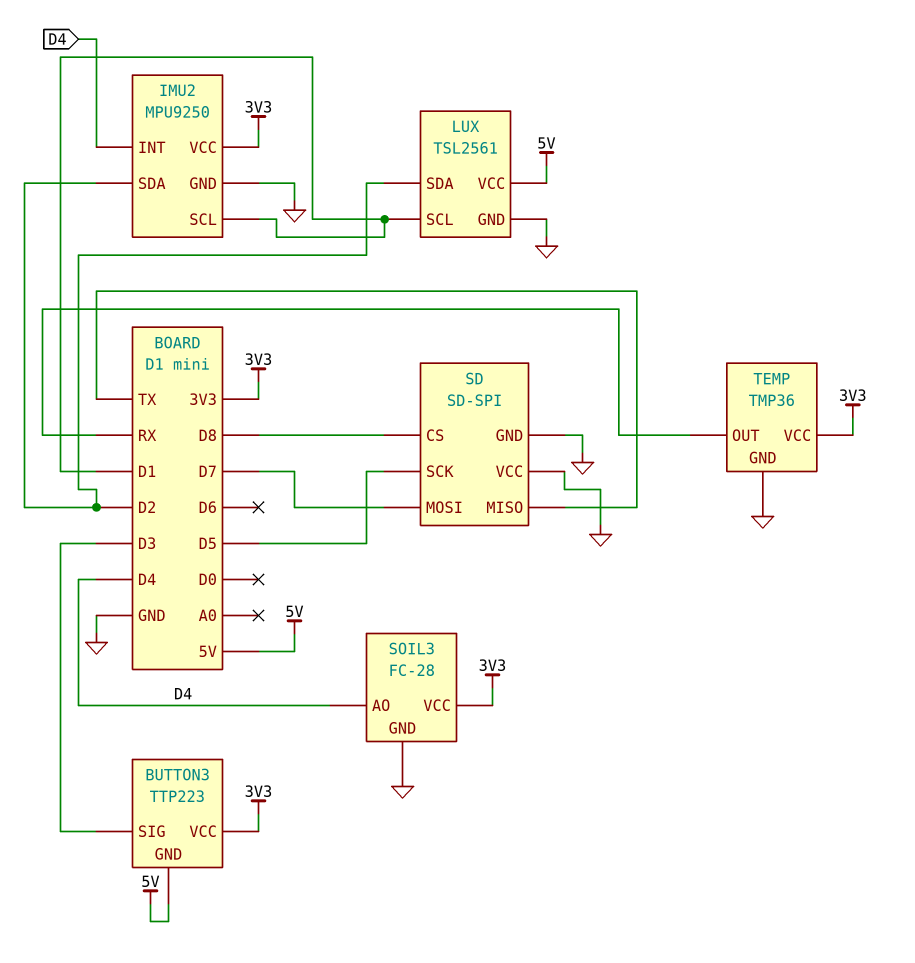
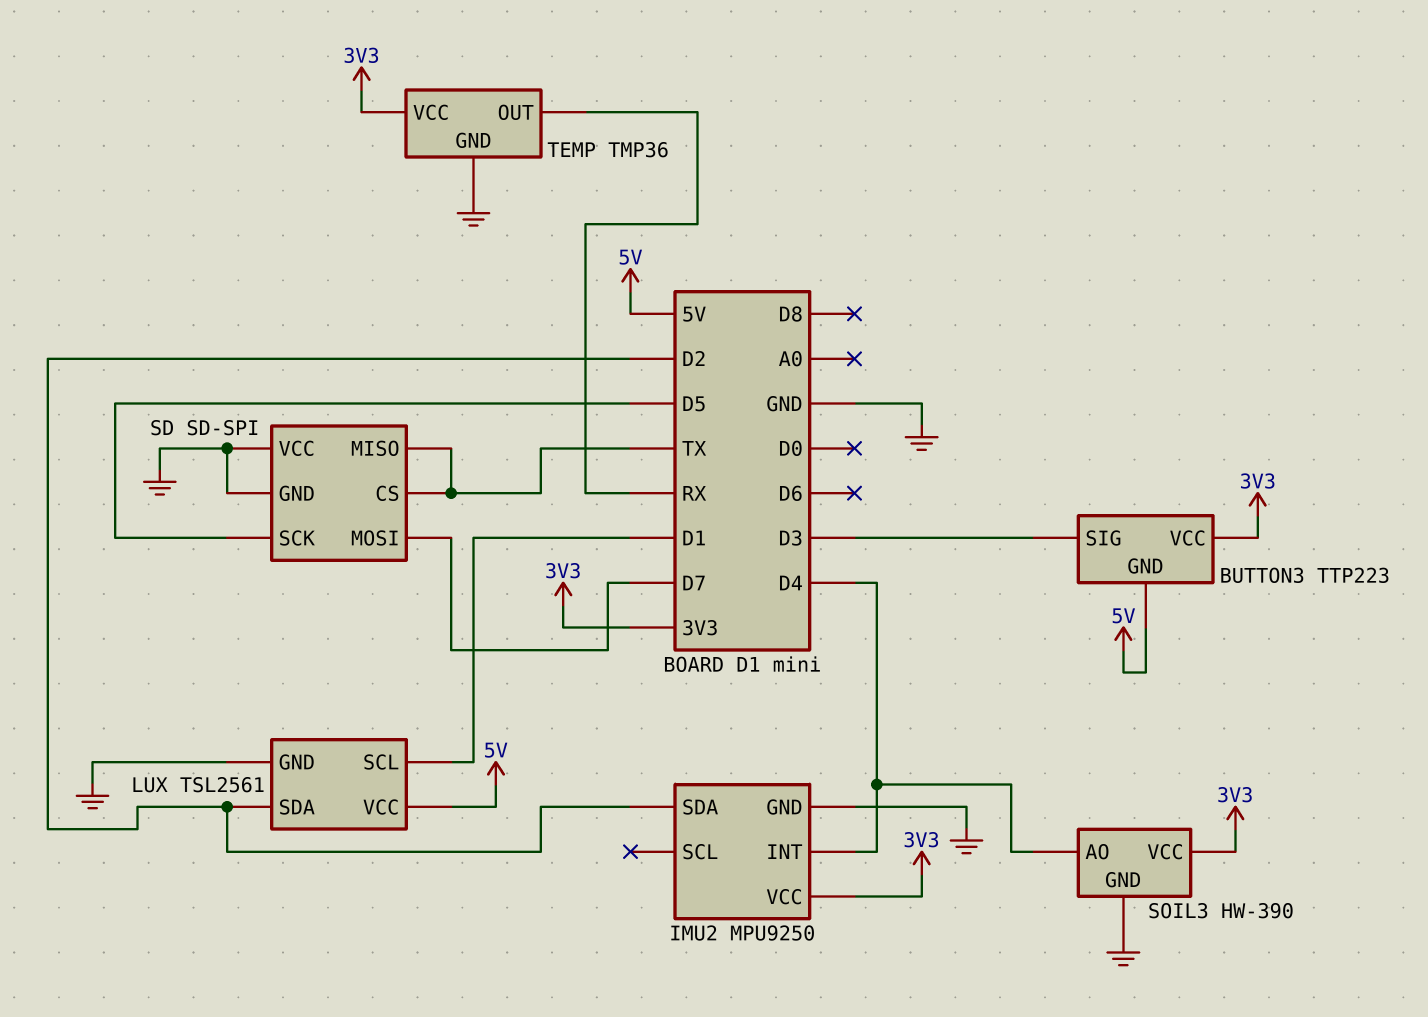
IMU2 pin SCL: D1 -> none
SD pin CS: D8 -> TX
SOIL3: FC-28 -> HW-390

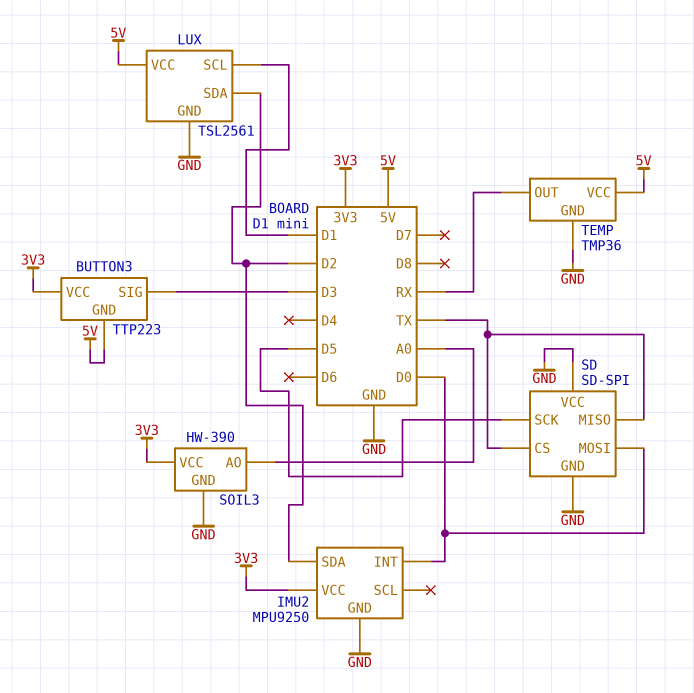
IMU2 pin INT: D4 -> D0
SD pin MOSI: D7 -> D0
SOIL3 pin AO: D4 -> A0
TEMP pin VCC: 3V3 -> 5V

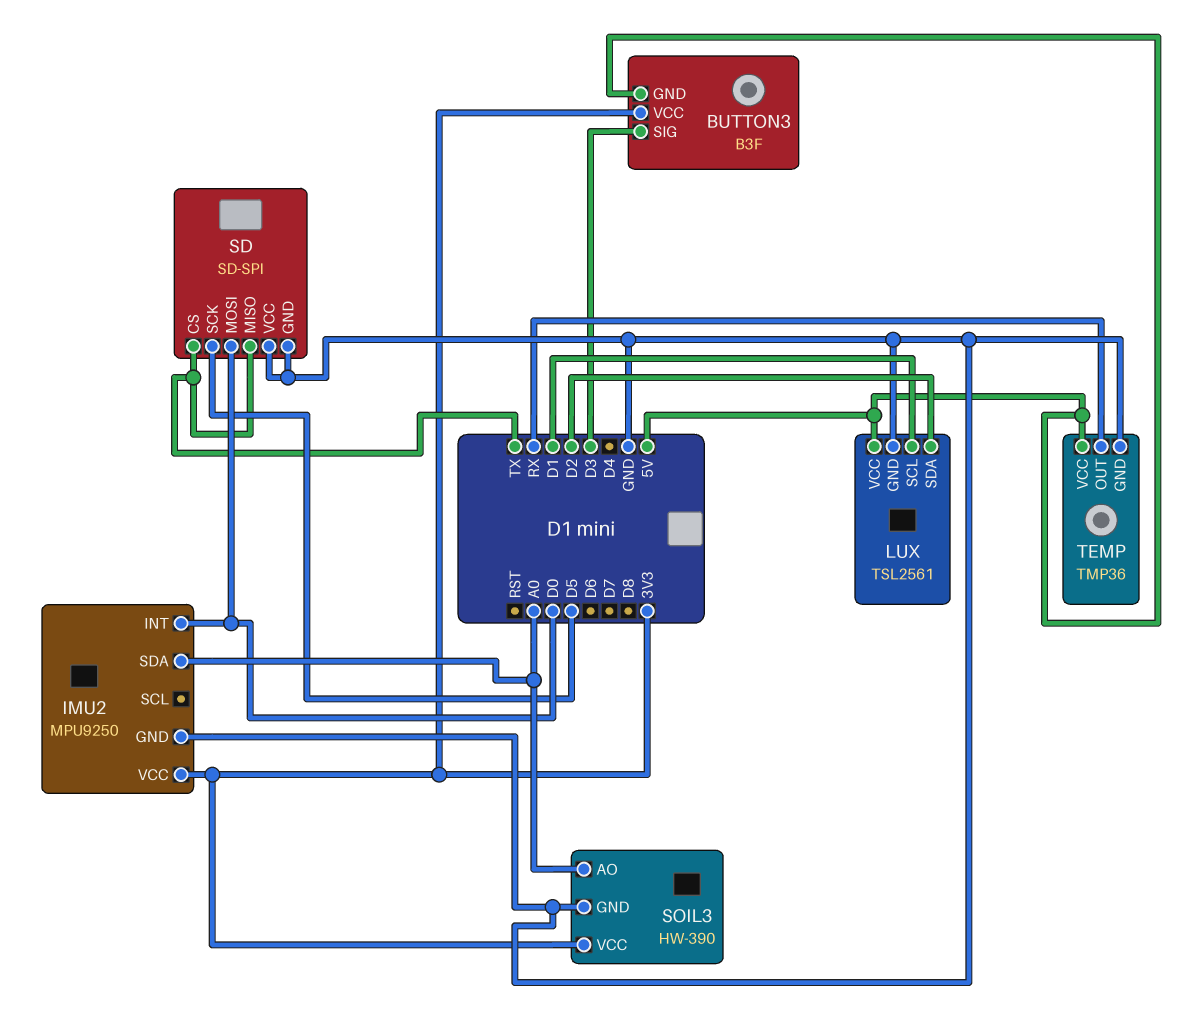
BUTTON3: TTP223 -> B3F
IMU2 pin SDA: D2 -> A0

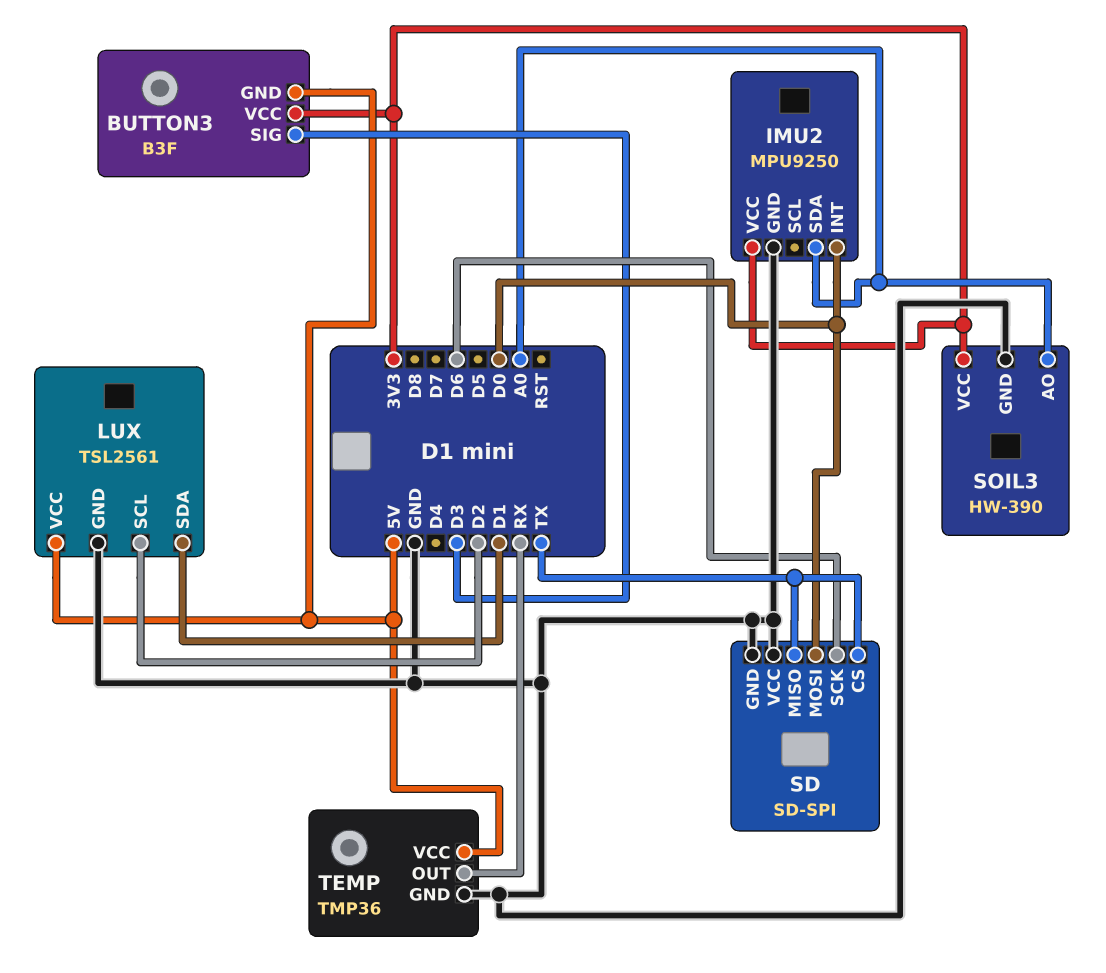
LUX pin SCL: D1 -> D2
LUX pin SDA: D2 -> D1
SD pin SCK: D5 -> D6

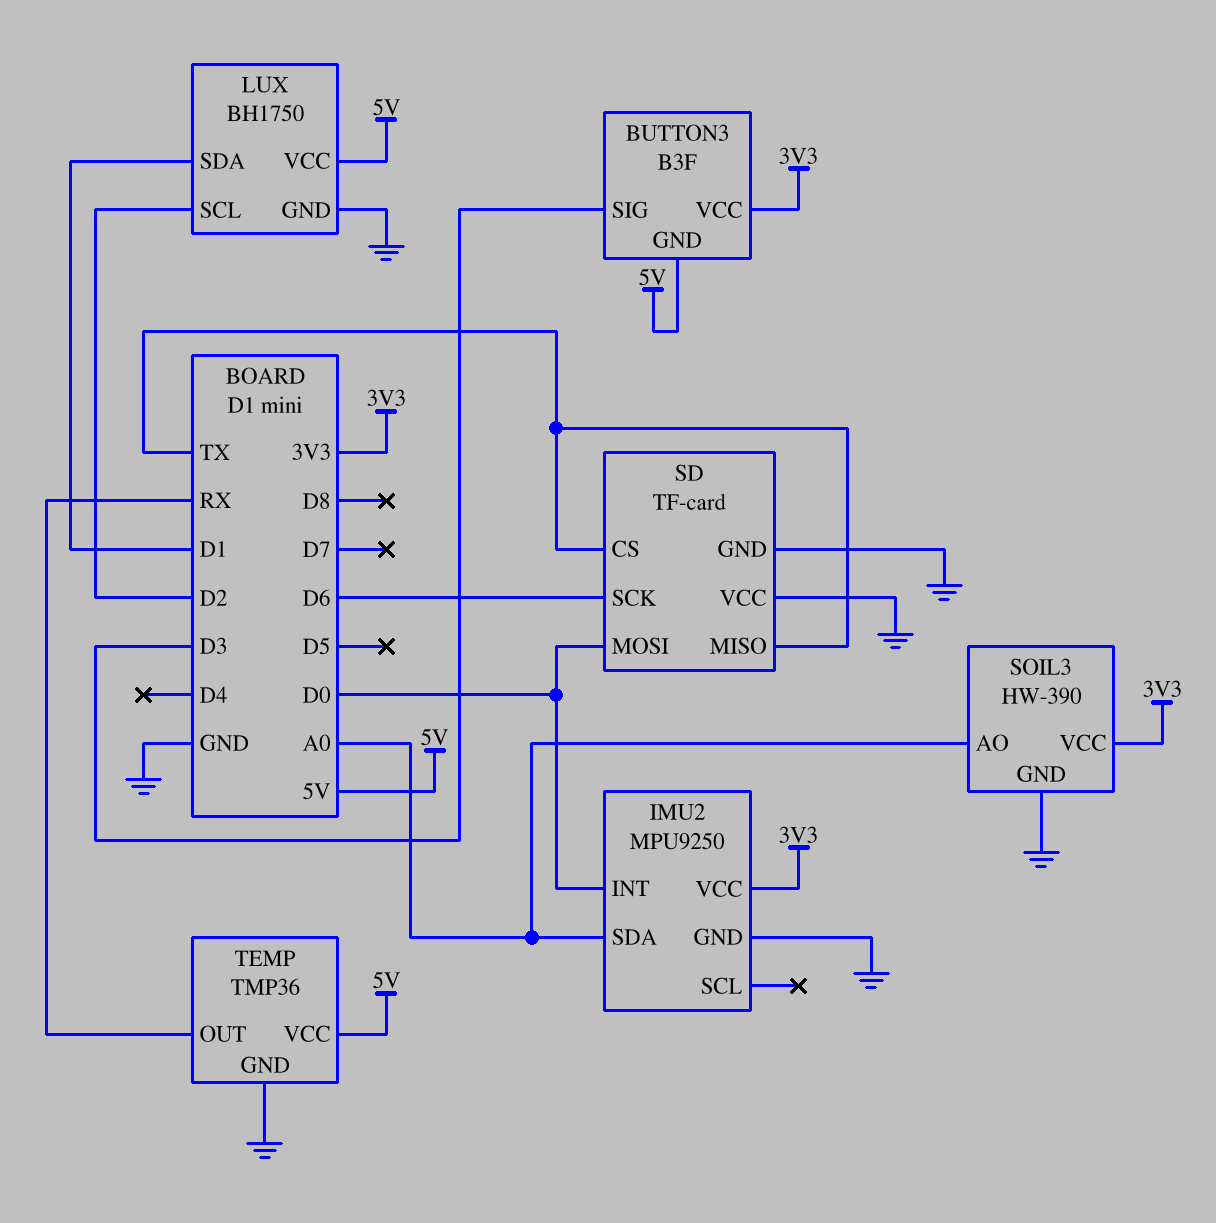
LUX: TSL2561 -> BH1750
SD: SD-SPI -> TF-card

